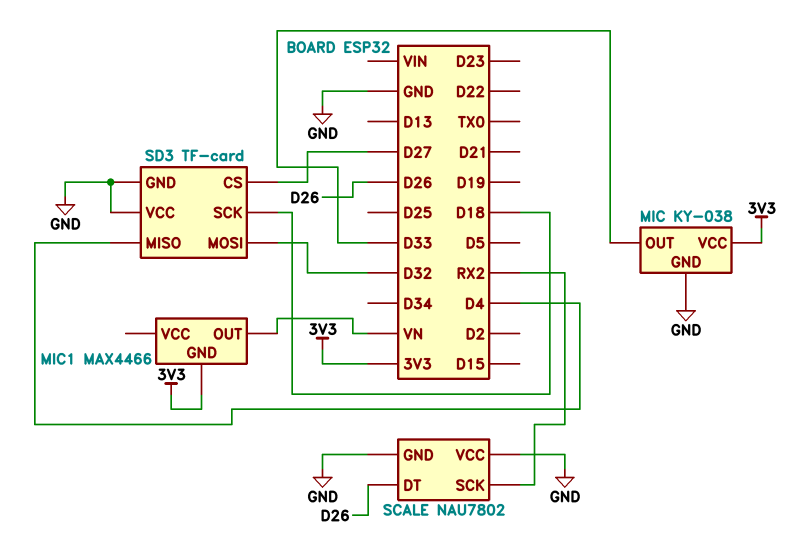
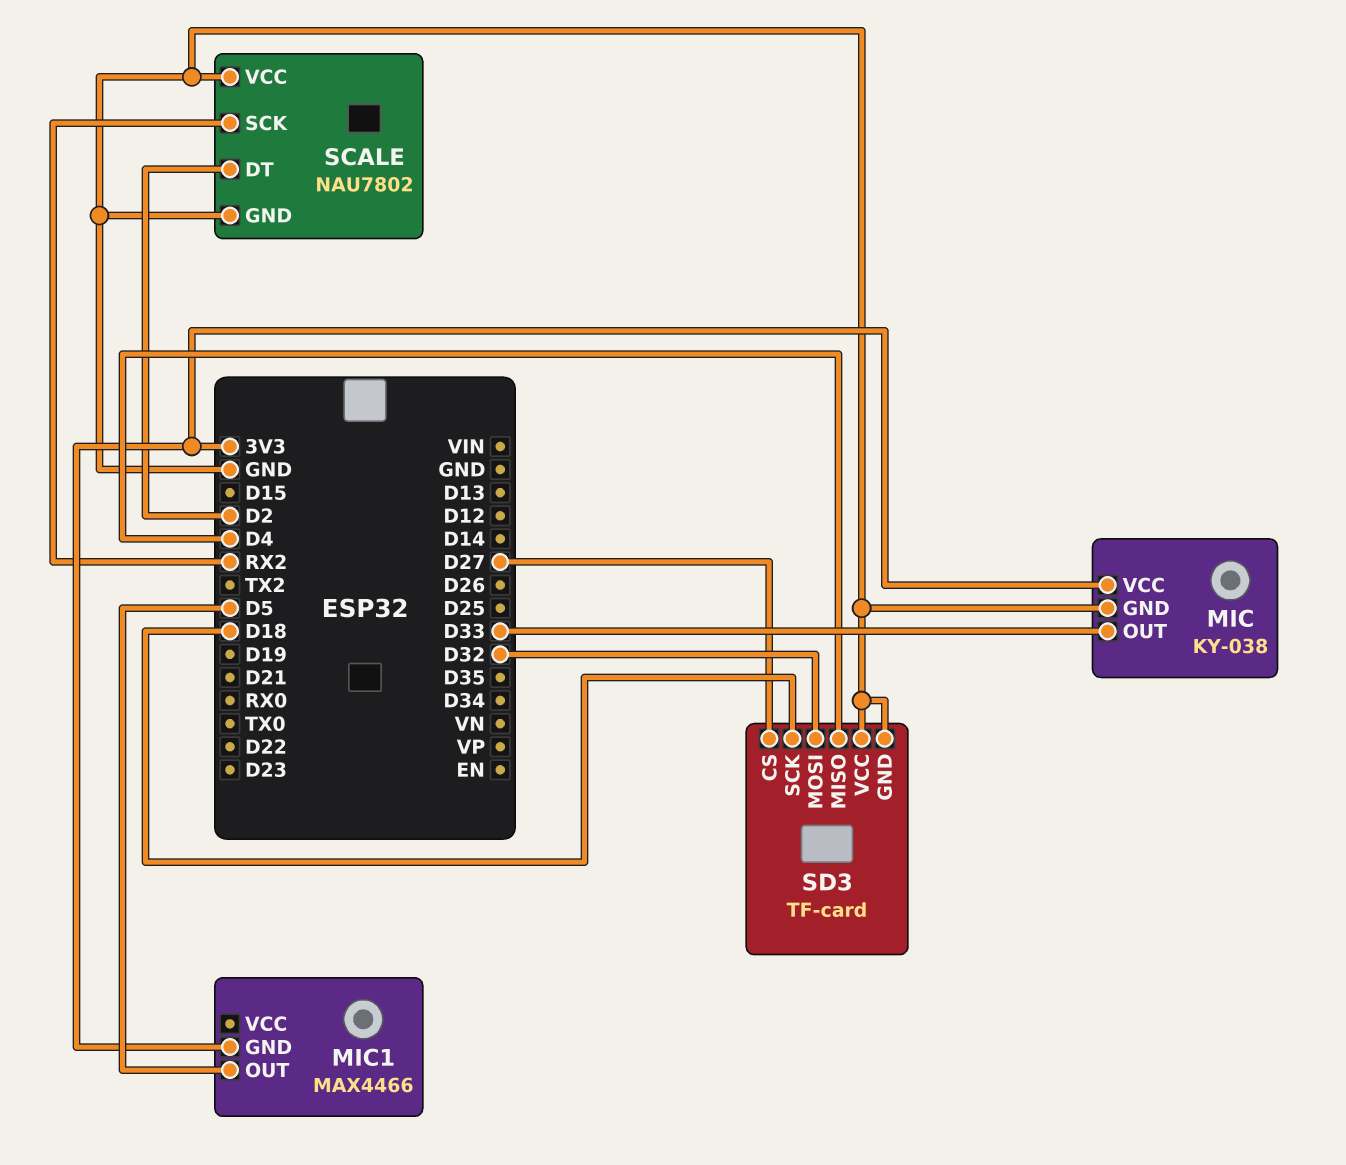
MIC1 pin OUT: VN -> D5
SCALE pin DT: D26 -> D2

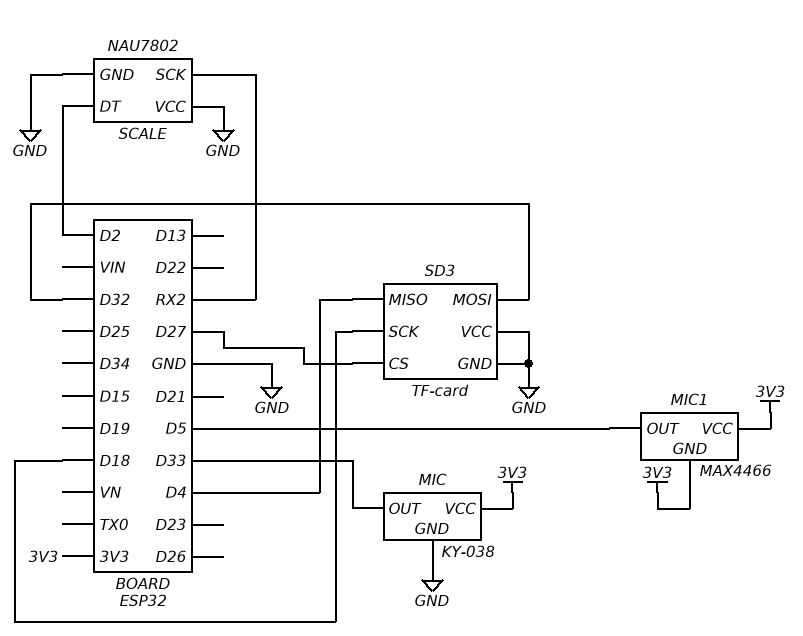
MIC1 pin VCC: none -> 3V3

